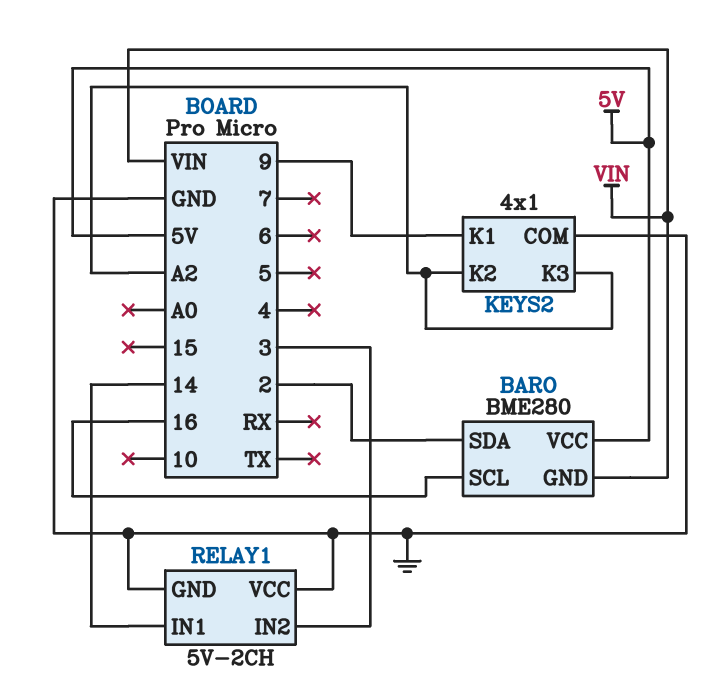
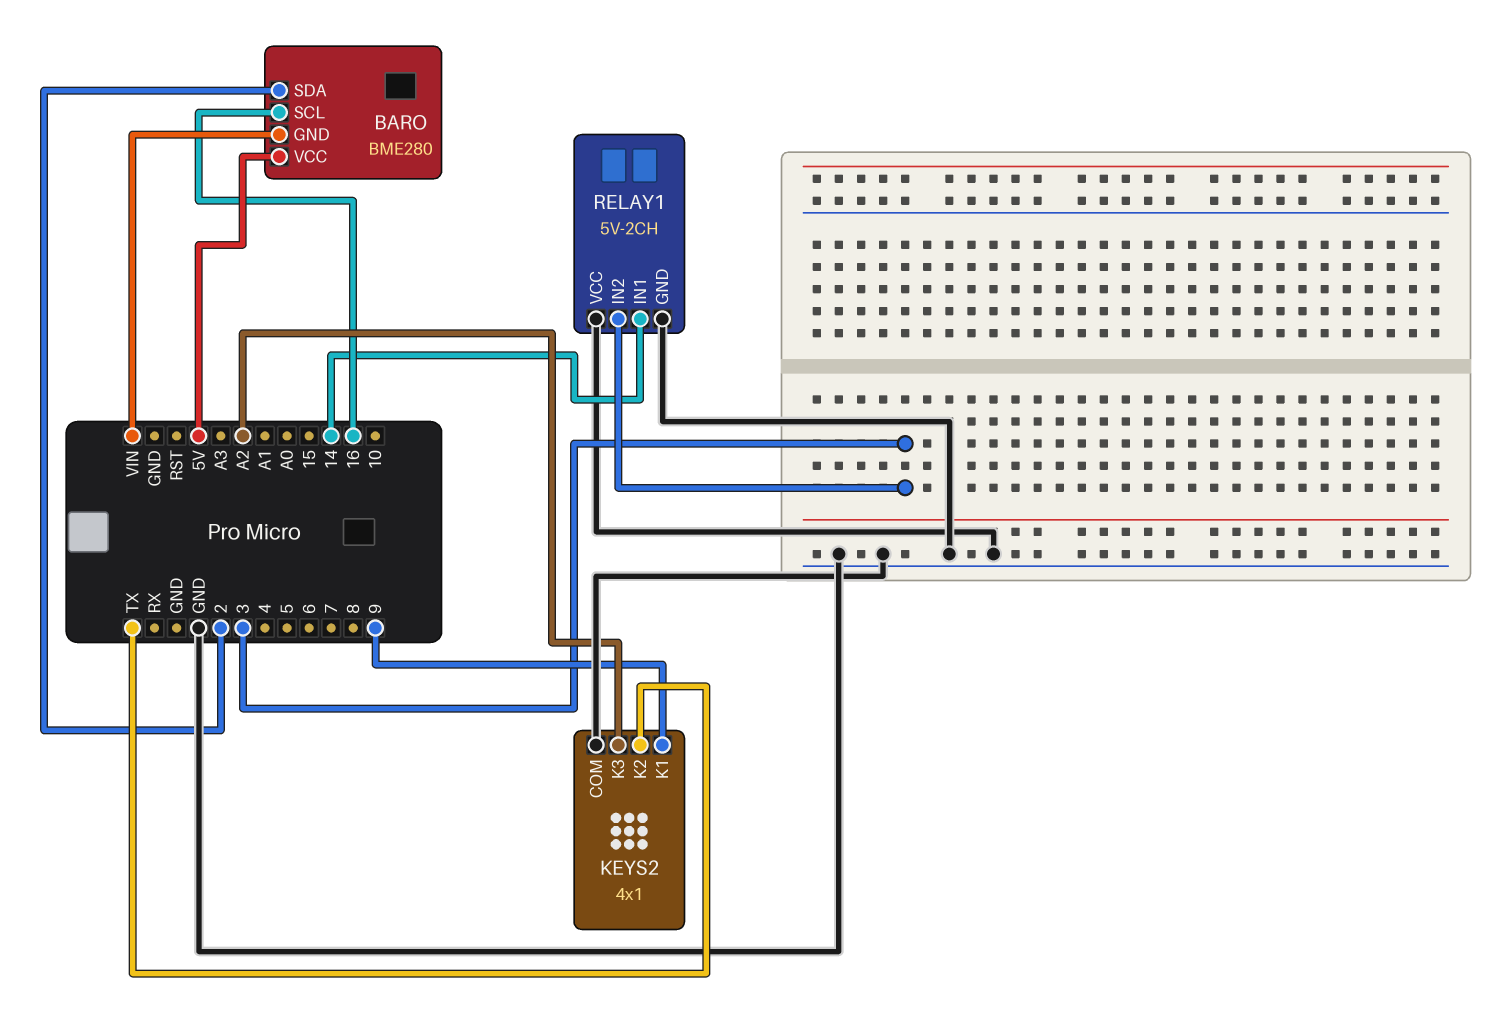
KEYS2 pin K2: A2 -> TX

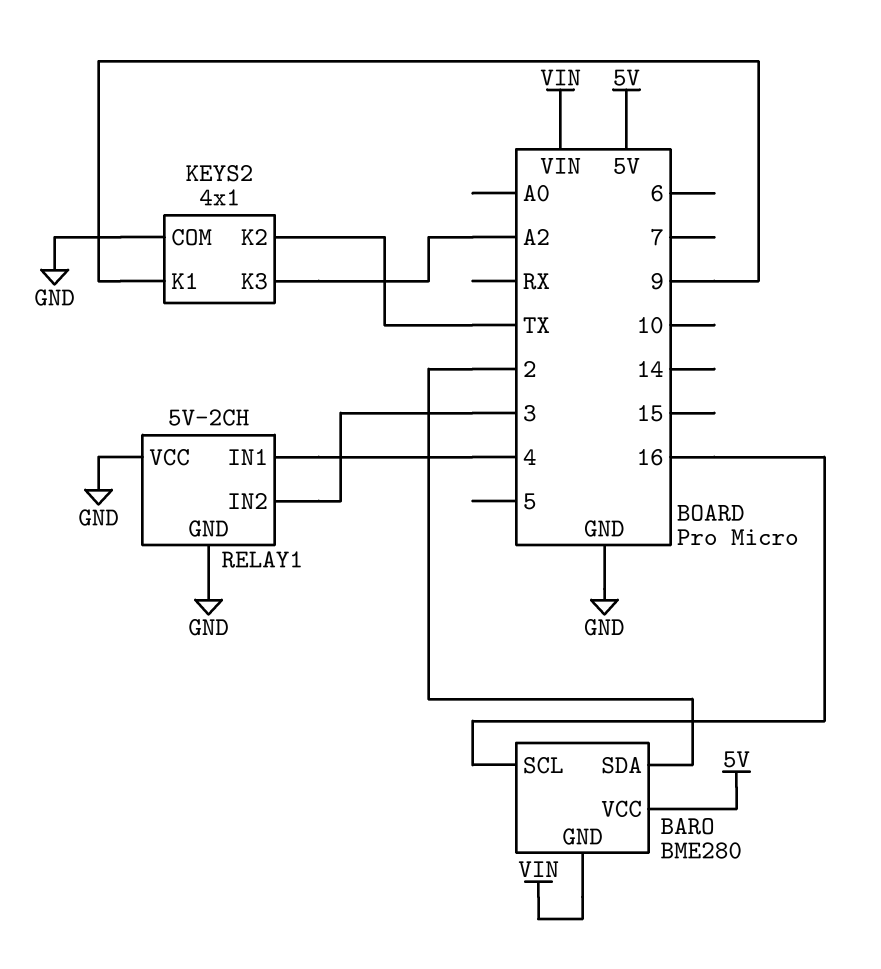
RELAY1 pin IN1: 14 -> 4

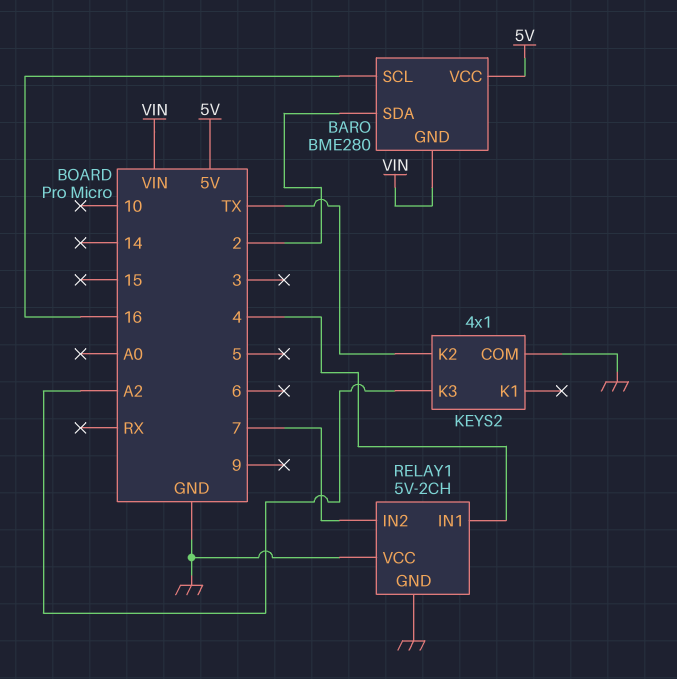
KEYS2 pin K1: 9 -> none
RELAY1 pin IN2: 3 -> 7

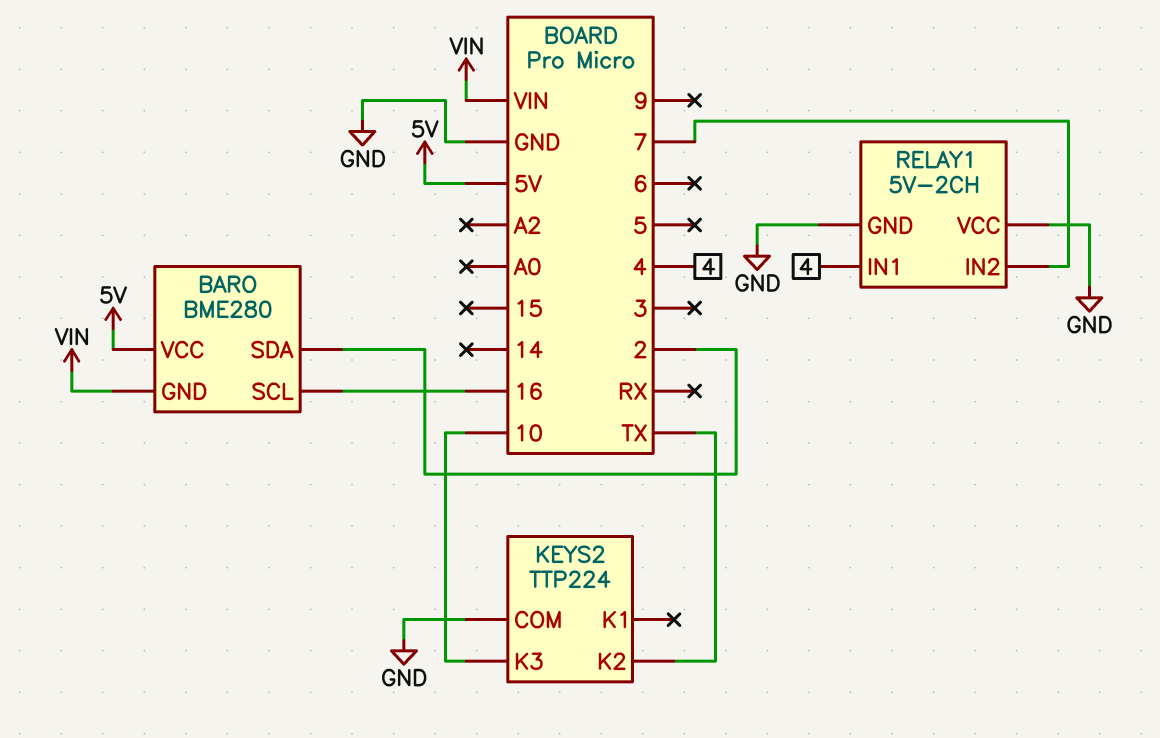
KEYS2: 4x1 -> TTP224
KEYS2 pin K3: A2 -> 10

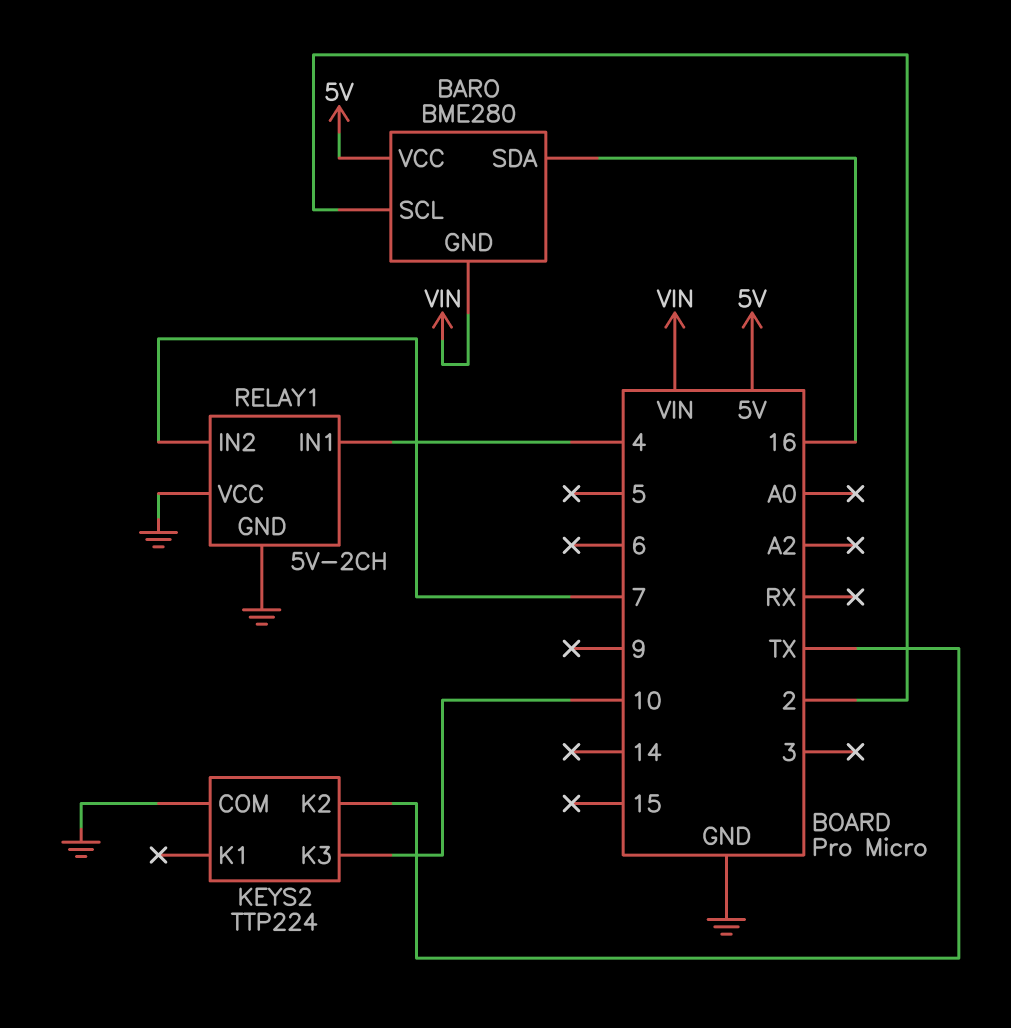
BARO pin SCL: 16 -> 2
BARO pin SDA: 2 -> 16

